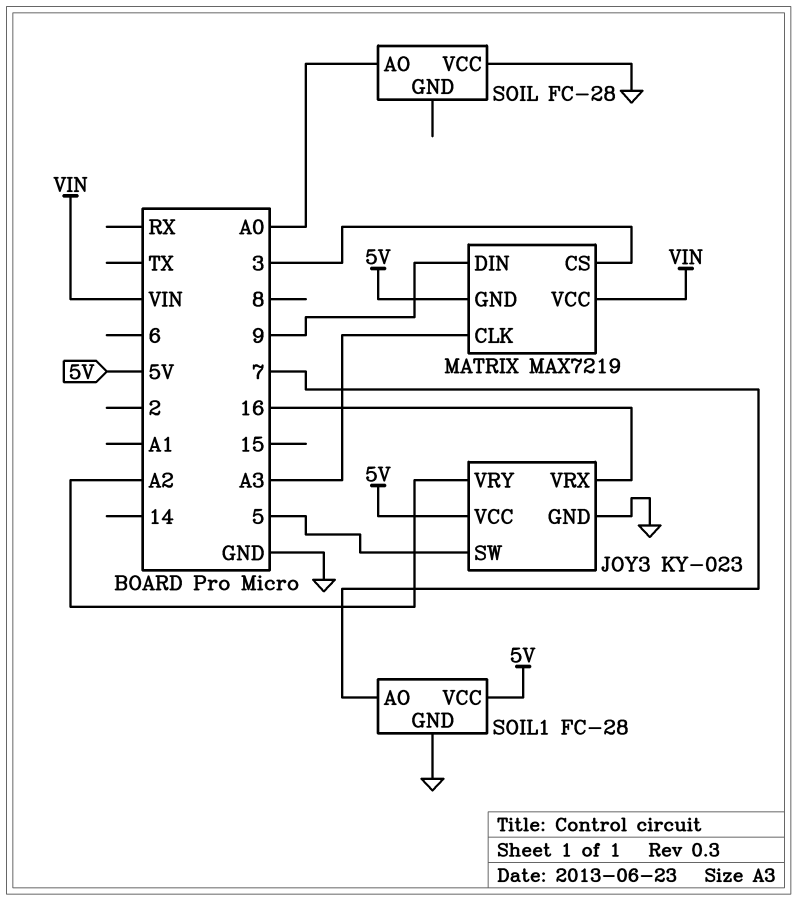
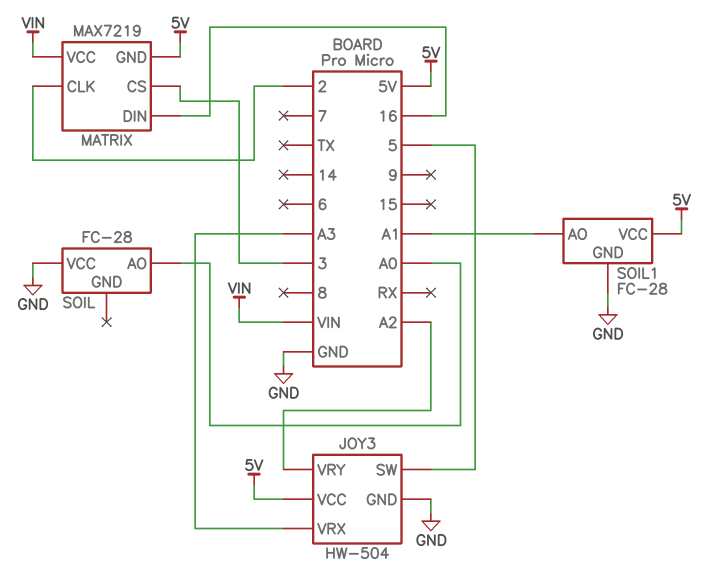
JOY3: KY-023 -> HW-504
JOY3 pin VRX: 16 -> A3
MATRIX pin CLK: A3 -> 2
MATRIX pin DIN: 9 -> 16
SOIL1 pin AO: 7 -> A1

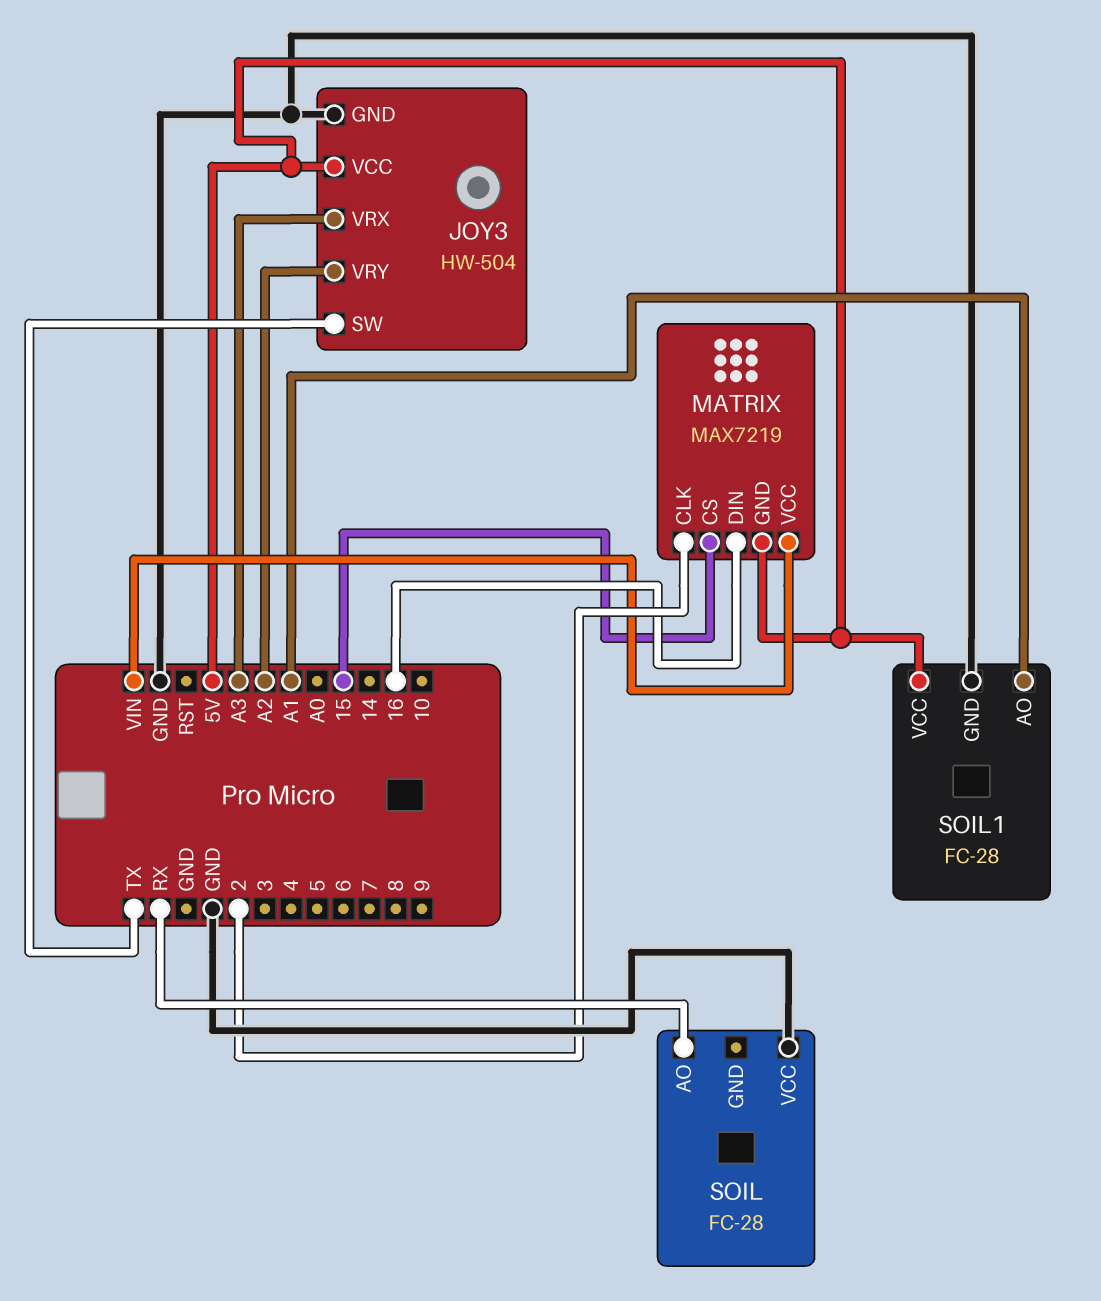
JOY3 pin SW: 5 -> TX
MATRIX pin CS: 3 -> 15
SOIL pin AO: A0 -> RX

